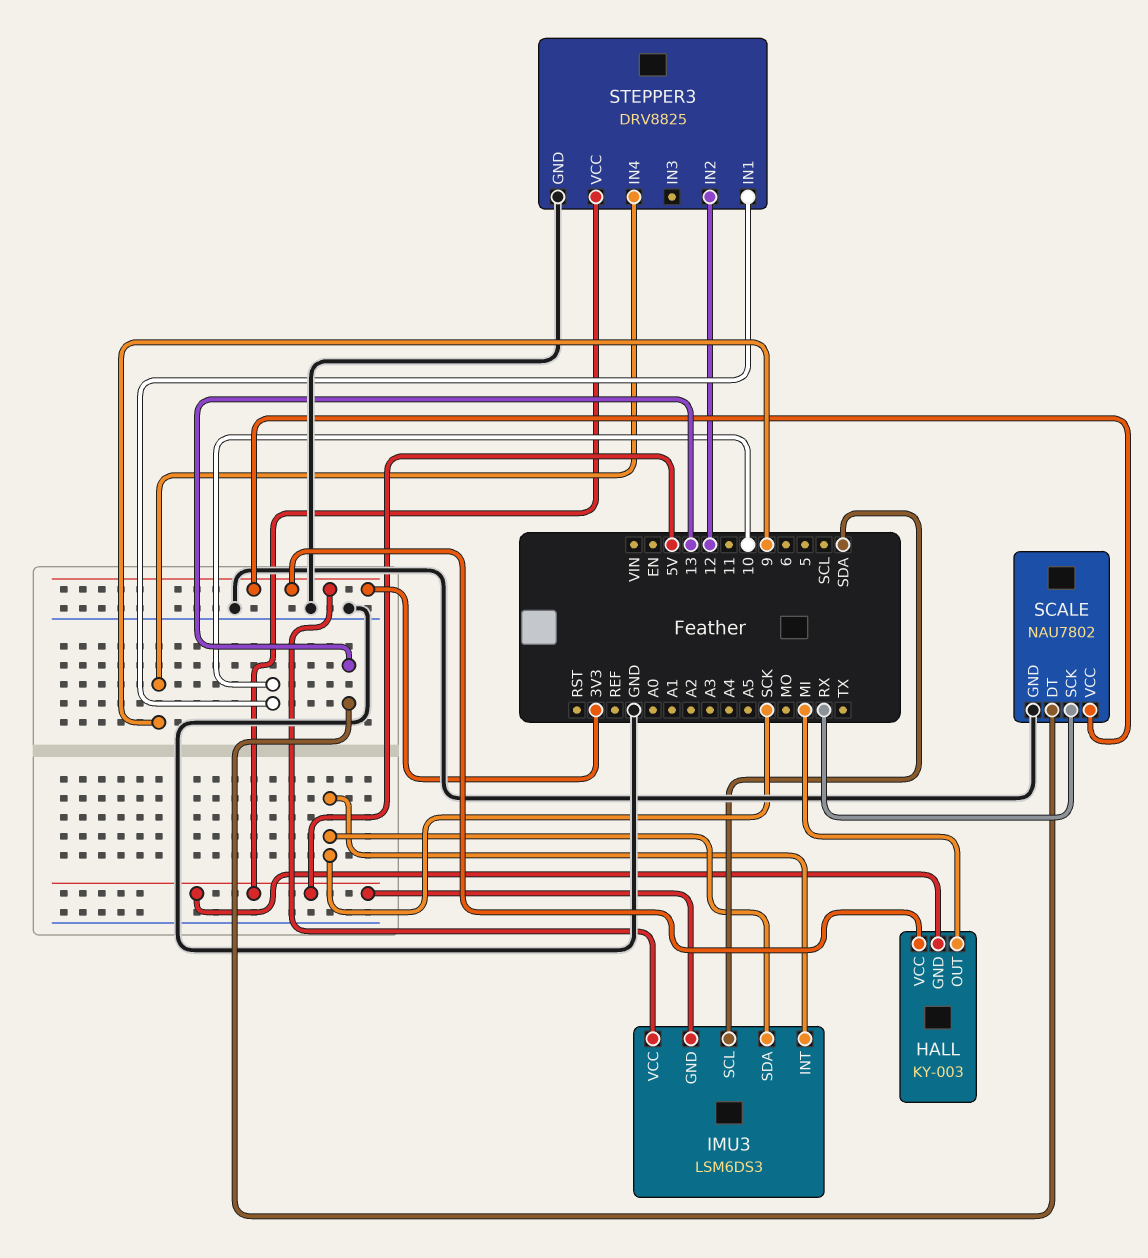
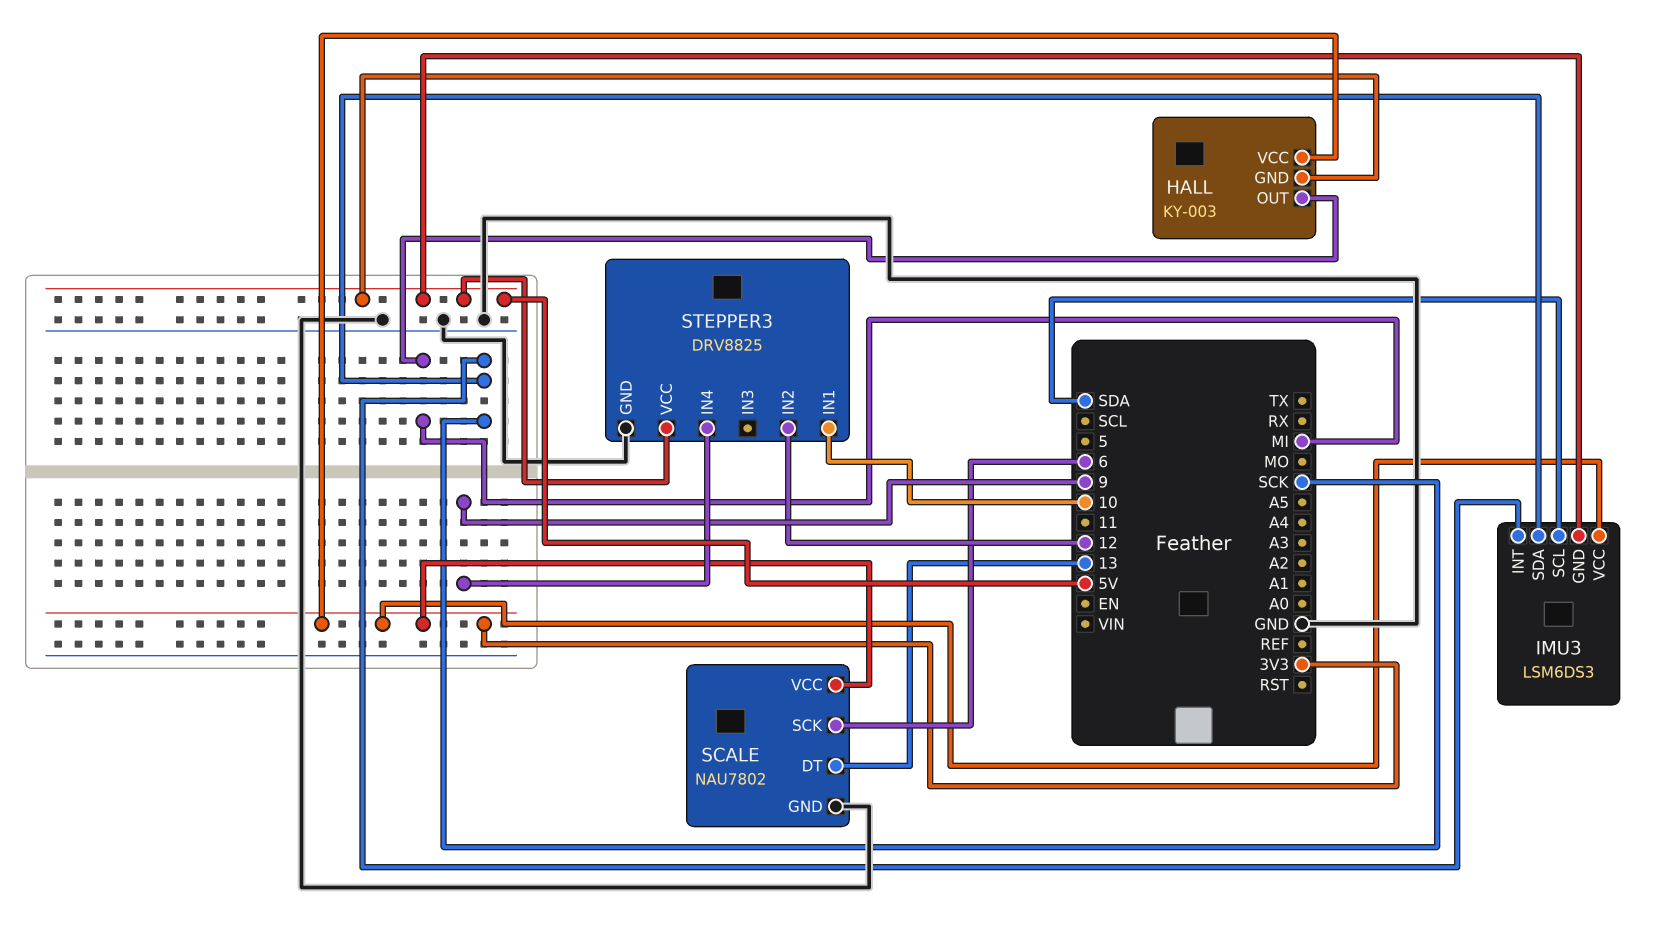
SCALE pin SCK: RX -> 6

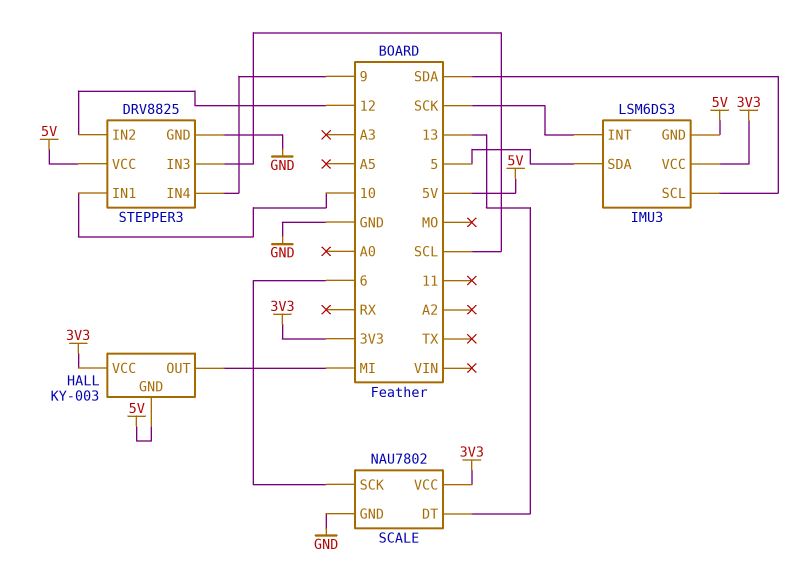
IMU3 pin SDA: SCK -> 5
STEPPER3 pin IN3: none -> SCL

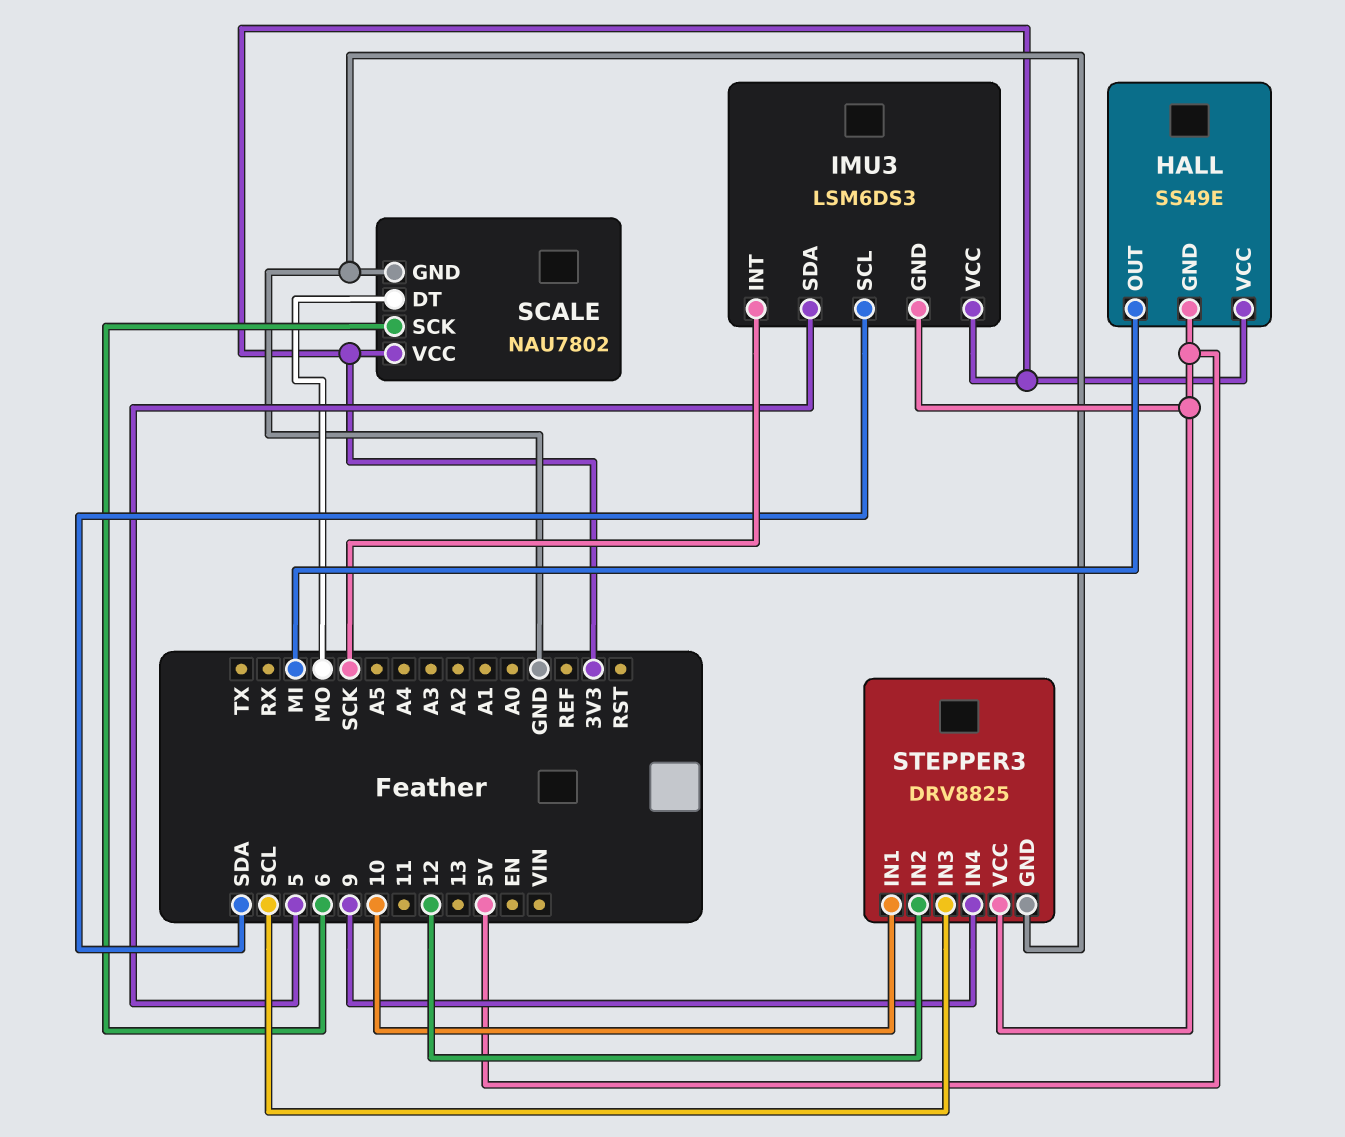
HALL: KY-003 -> SS49E
SCALE pin DT: 13 -> MO

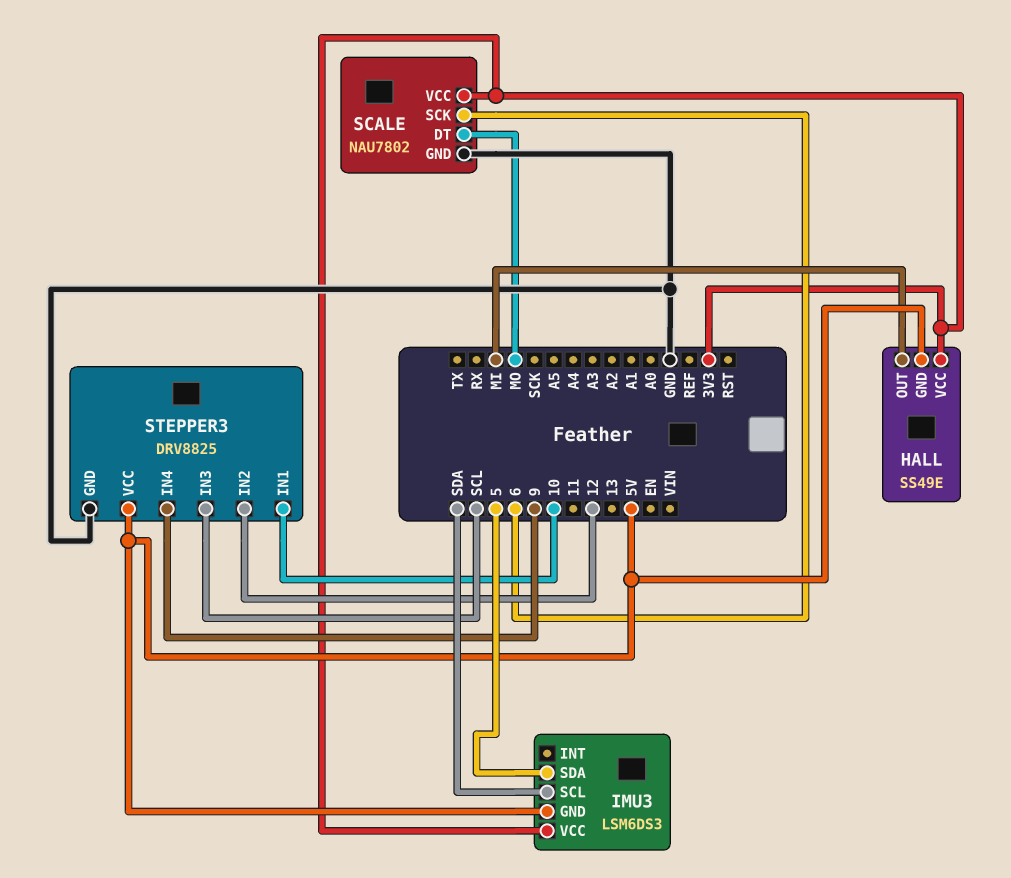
IMU3 pin INT: SCK -> none

